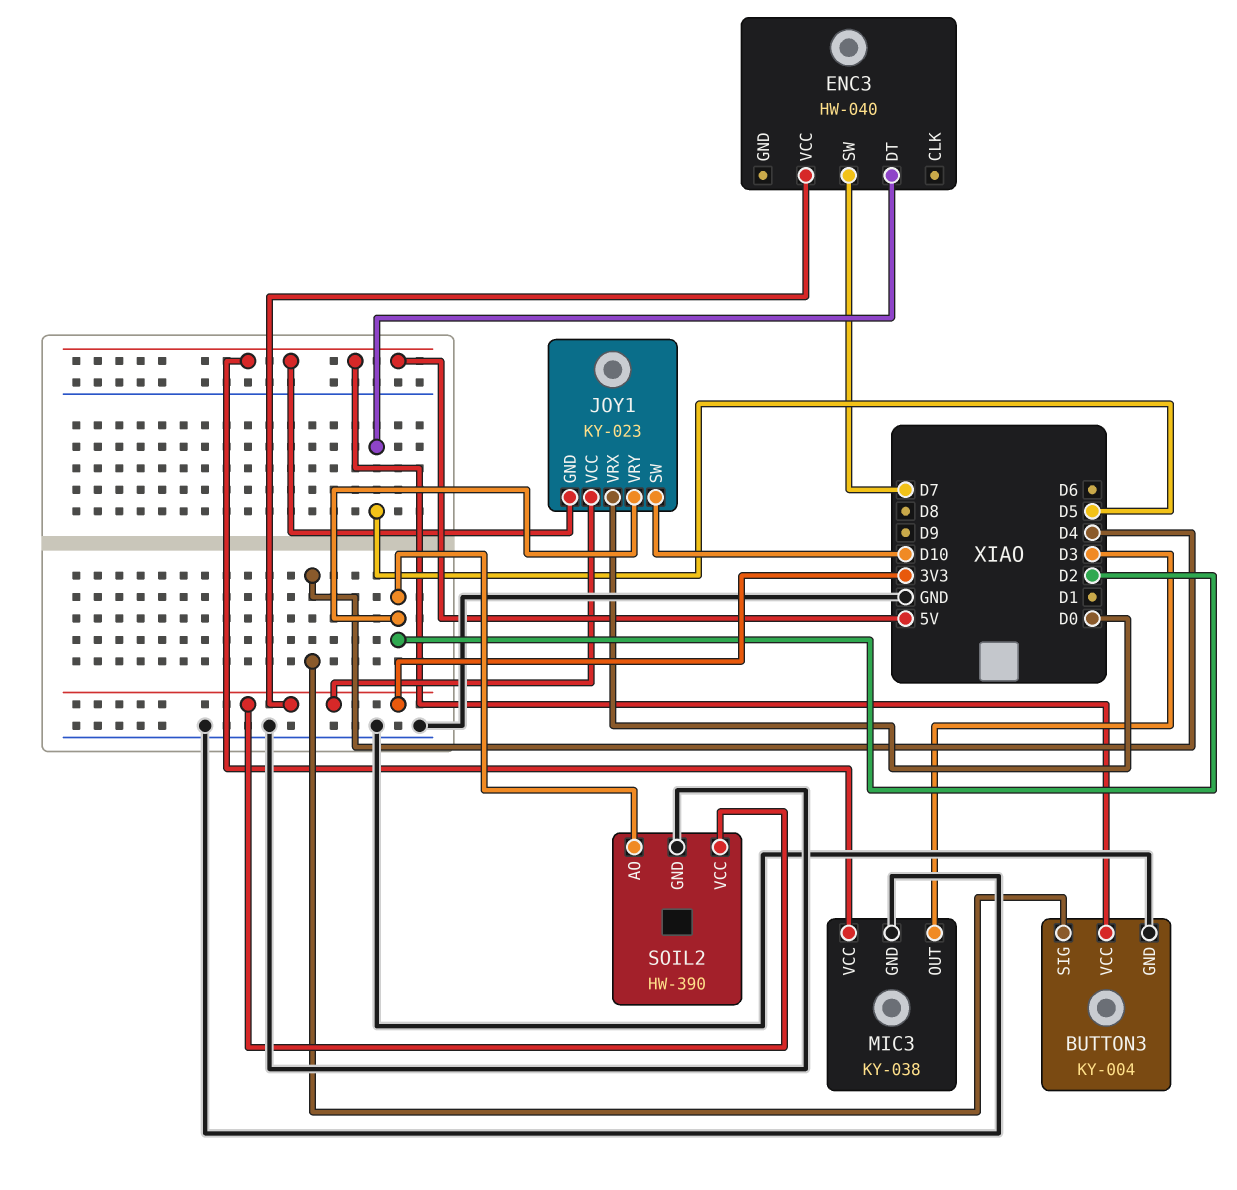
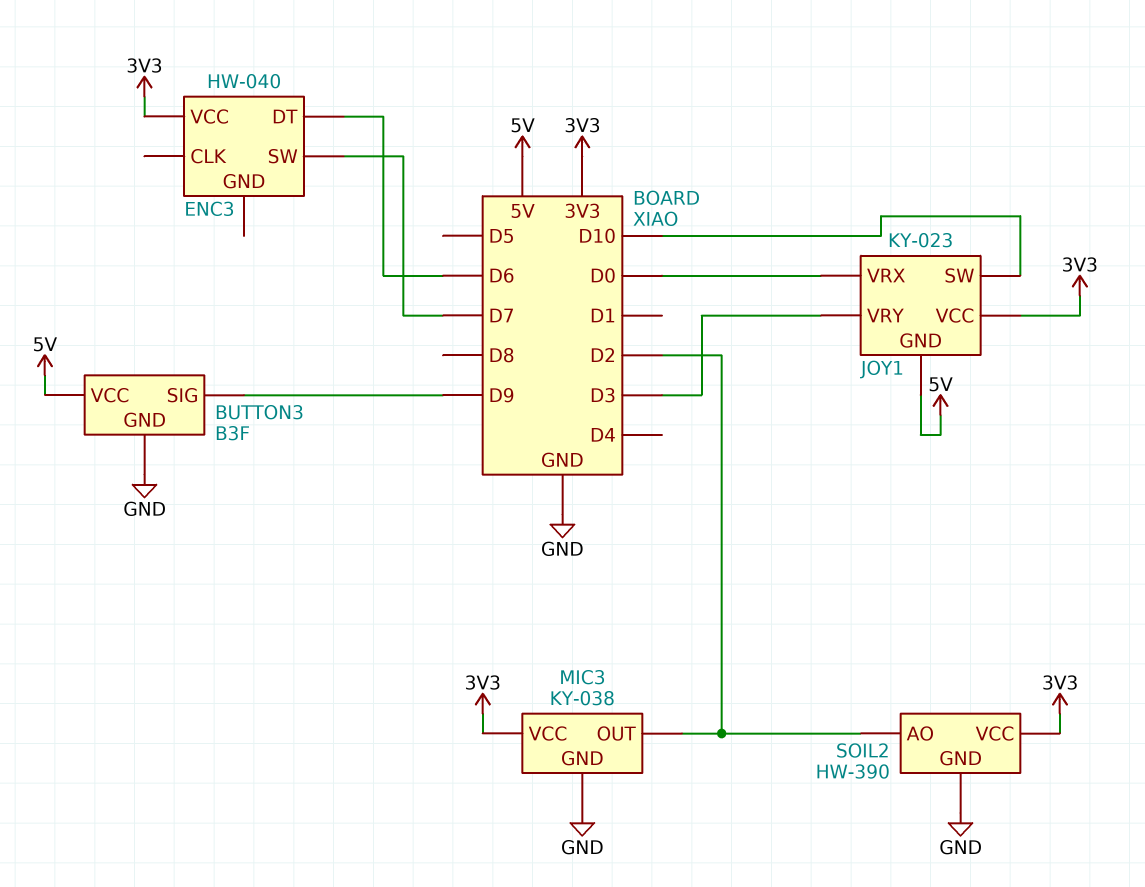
BUTTON3: KY-004 -> B3F
BUTTON3 pin SIG: D4 -> D9
ENC3 pin DT: D5 -> D6
JOY1 pin VRY: D2 -> D3
MIC3 pin OUT: D3 -> D2
MIC3 pin VCC: 5V -> 3V3

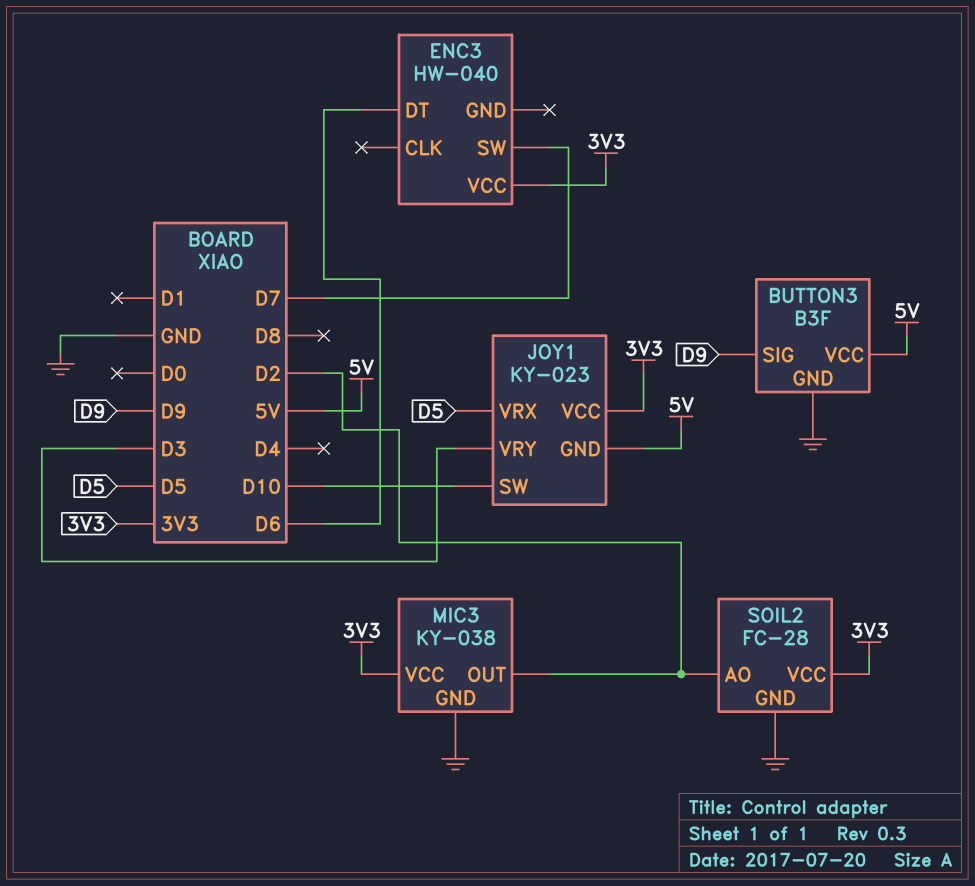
JOY1 pin VRX: D0 -> D5
SOIL2: HW-390 -> FC-28

